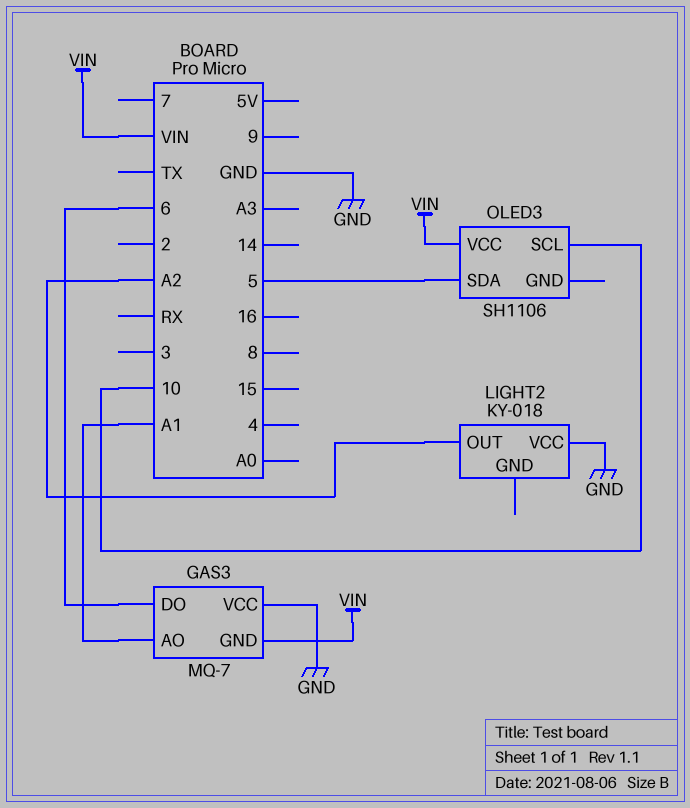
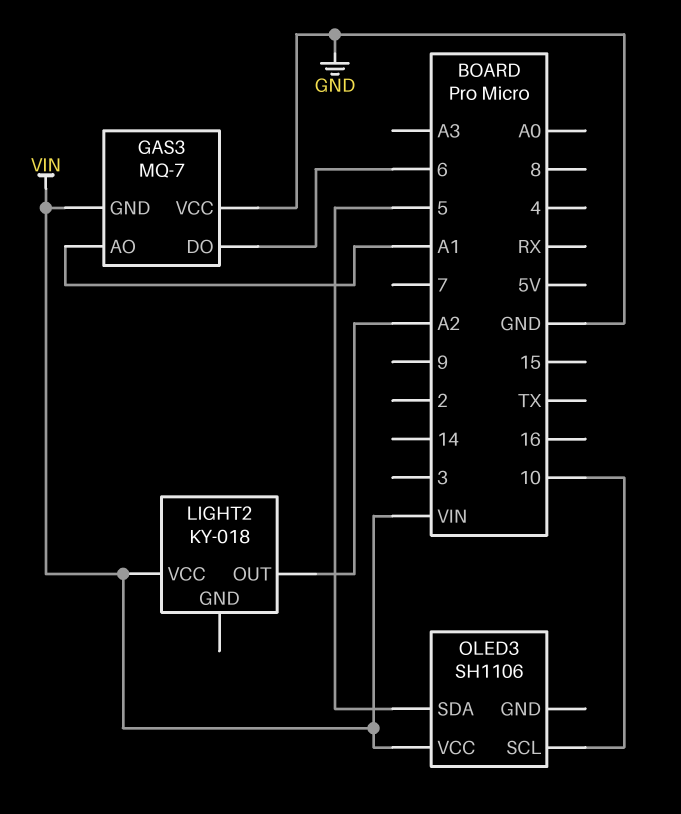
LIGHT2 pin VCC: GND -> VIN

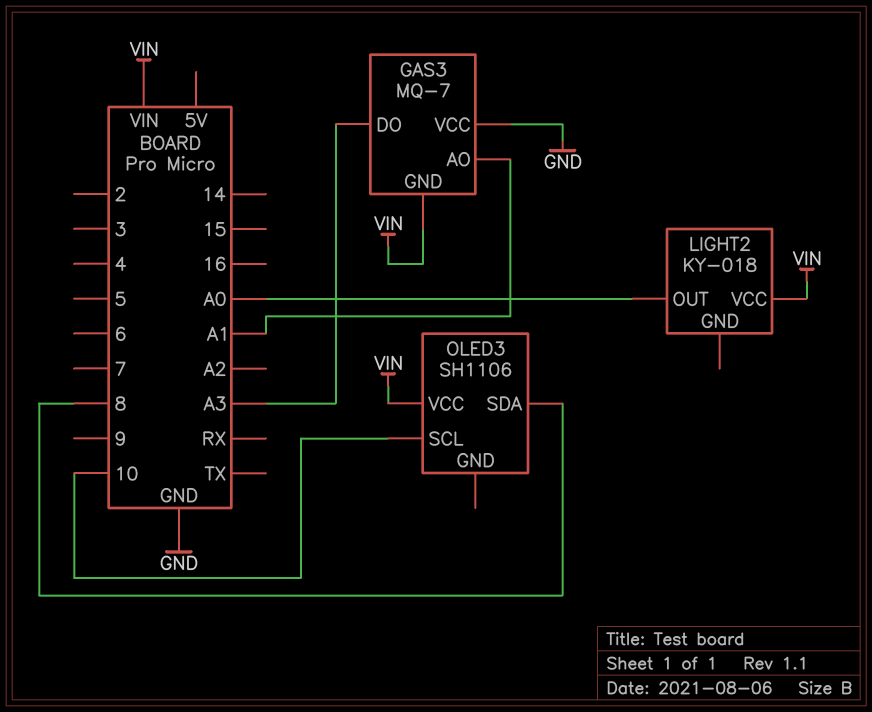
GAS3 pin DO: 6 -> A3
LIGHT2 pin OUT: A2 -> A0
OLED3 pin SDA: 5 -> 8

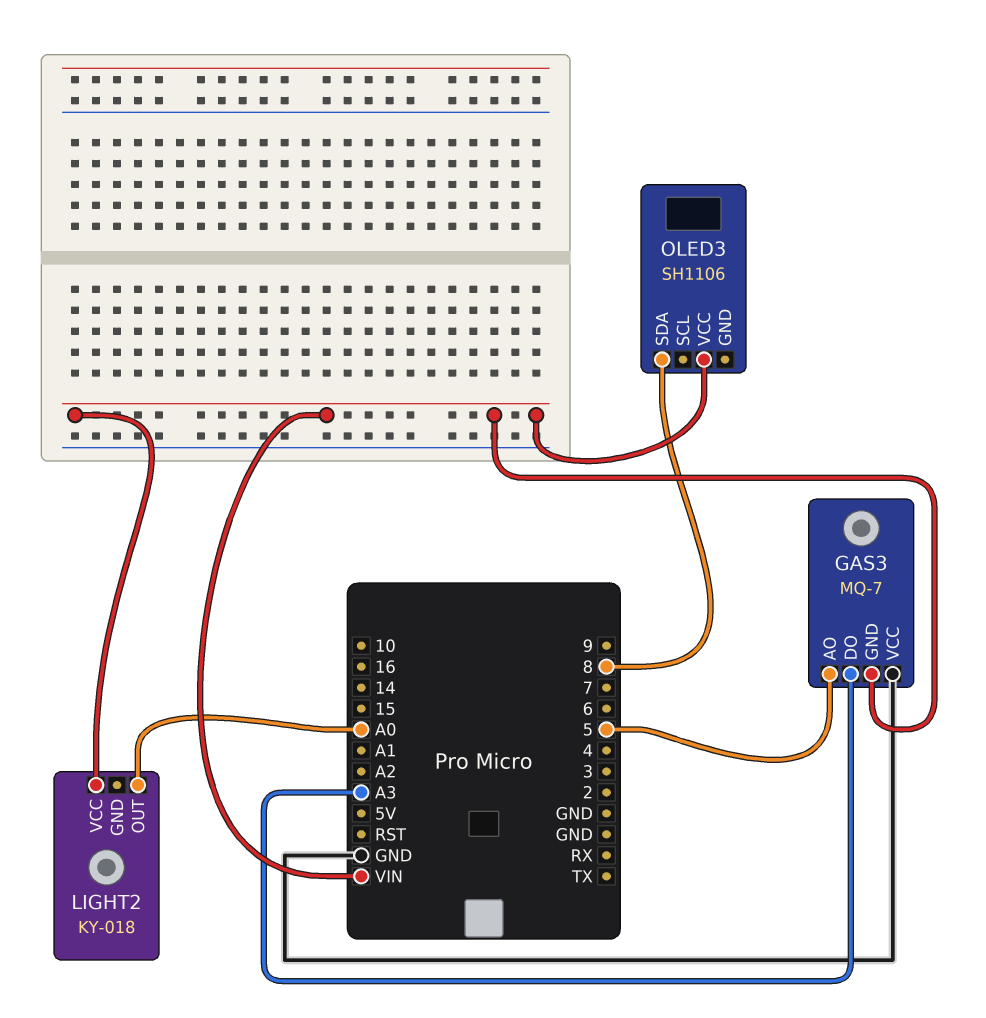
GAS3 pin AO: A1 -> 5
OLED3 pin SCL: 10 -> none

